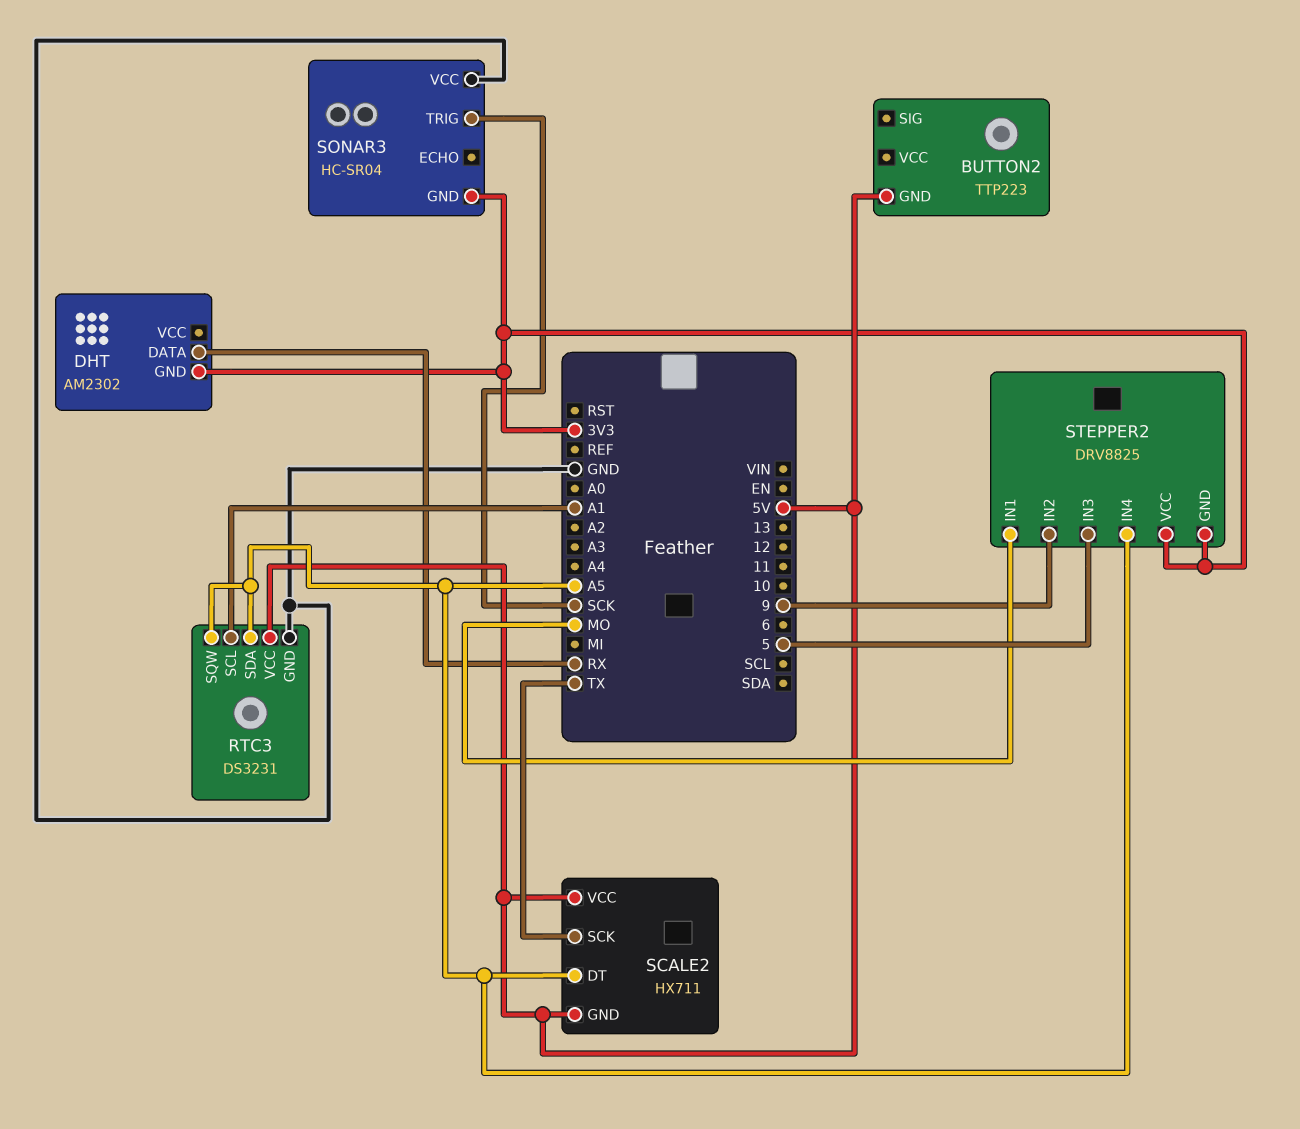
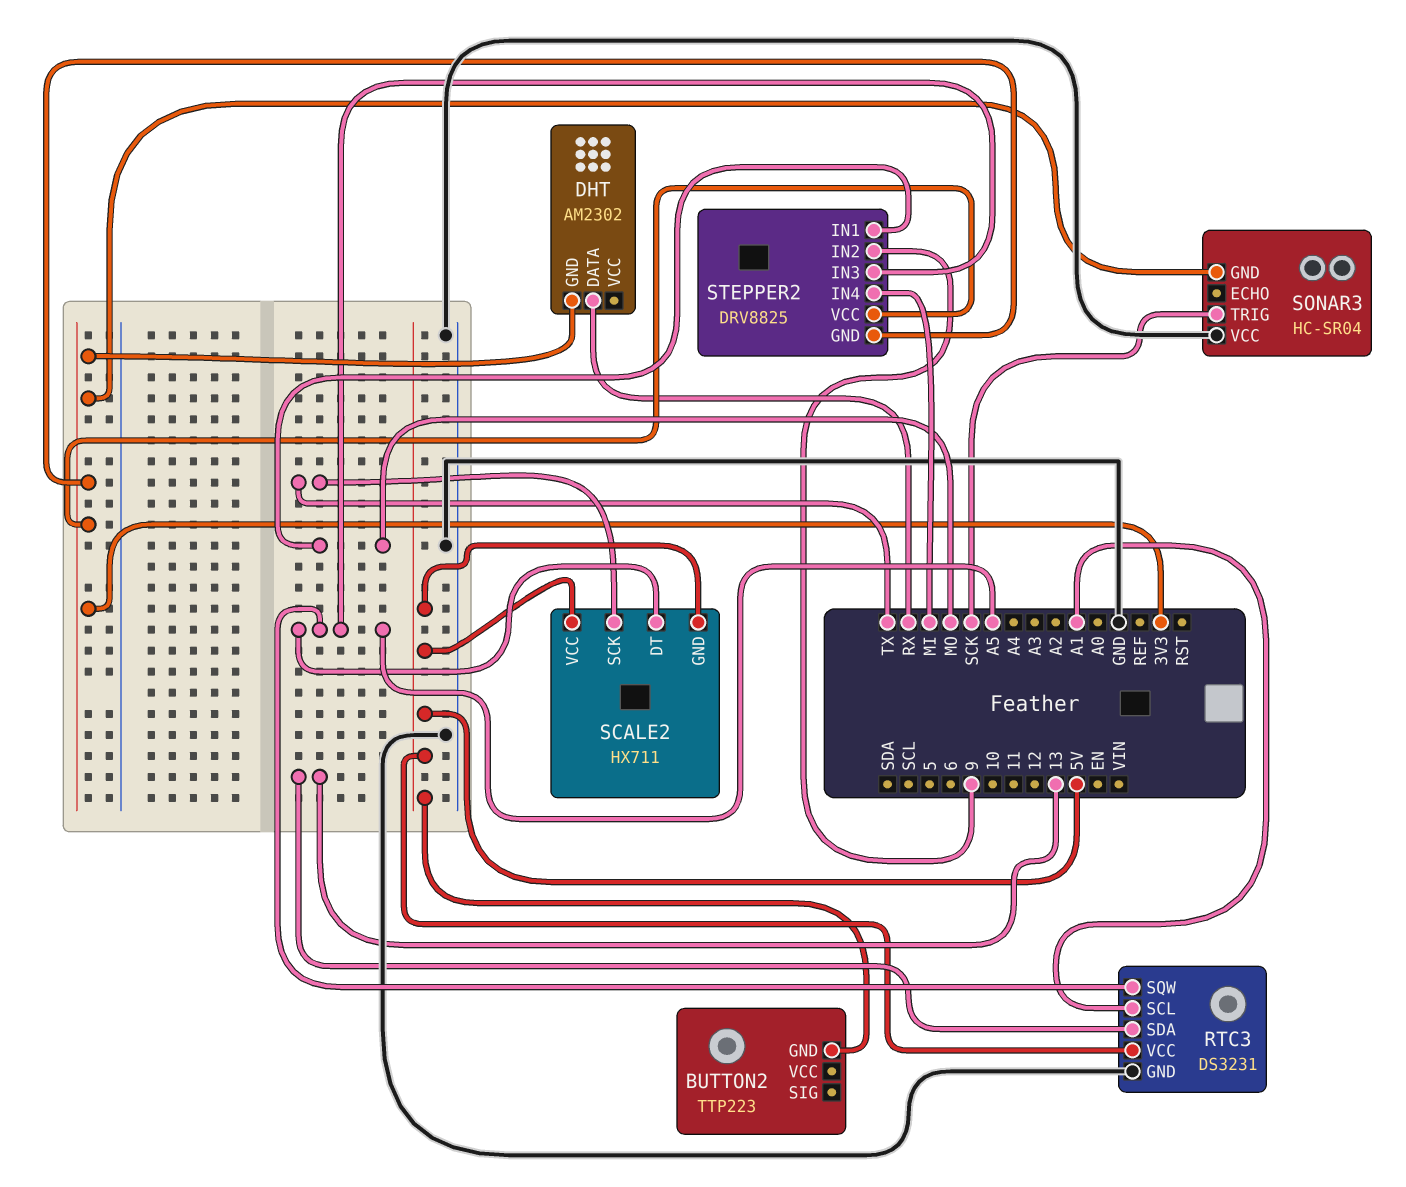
RTC3 pin SDA: A5 -> 13
STEPPER2 pin IN3: 5 -> A5
STEPPER2 pin IN4: A5 -> MI

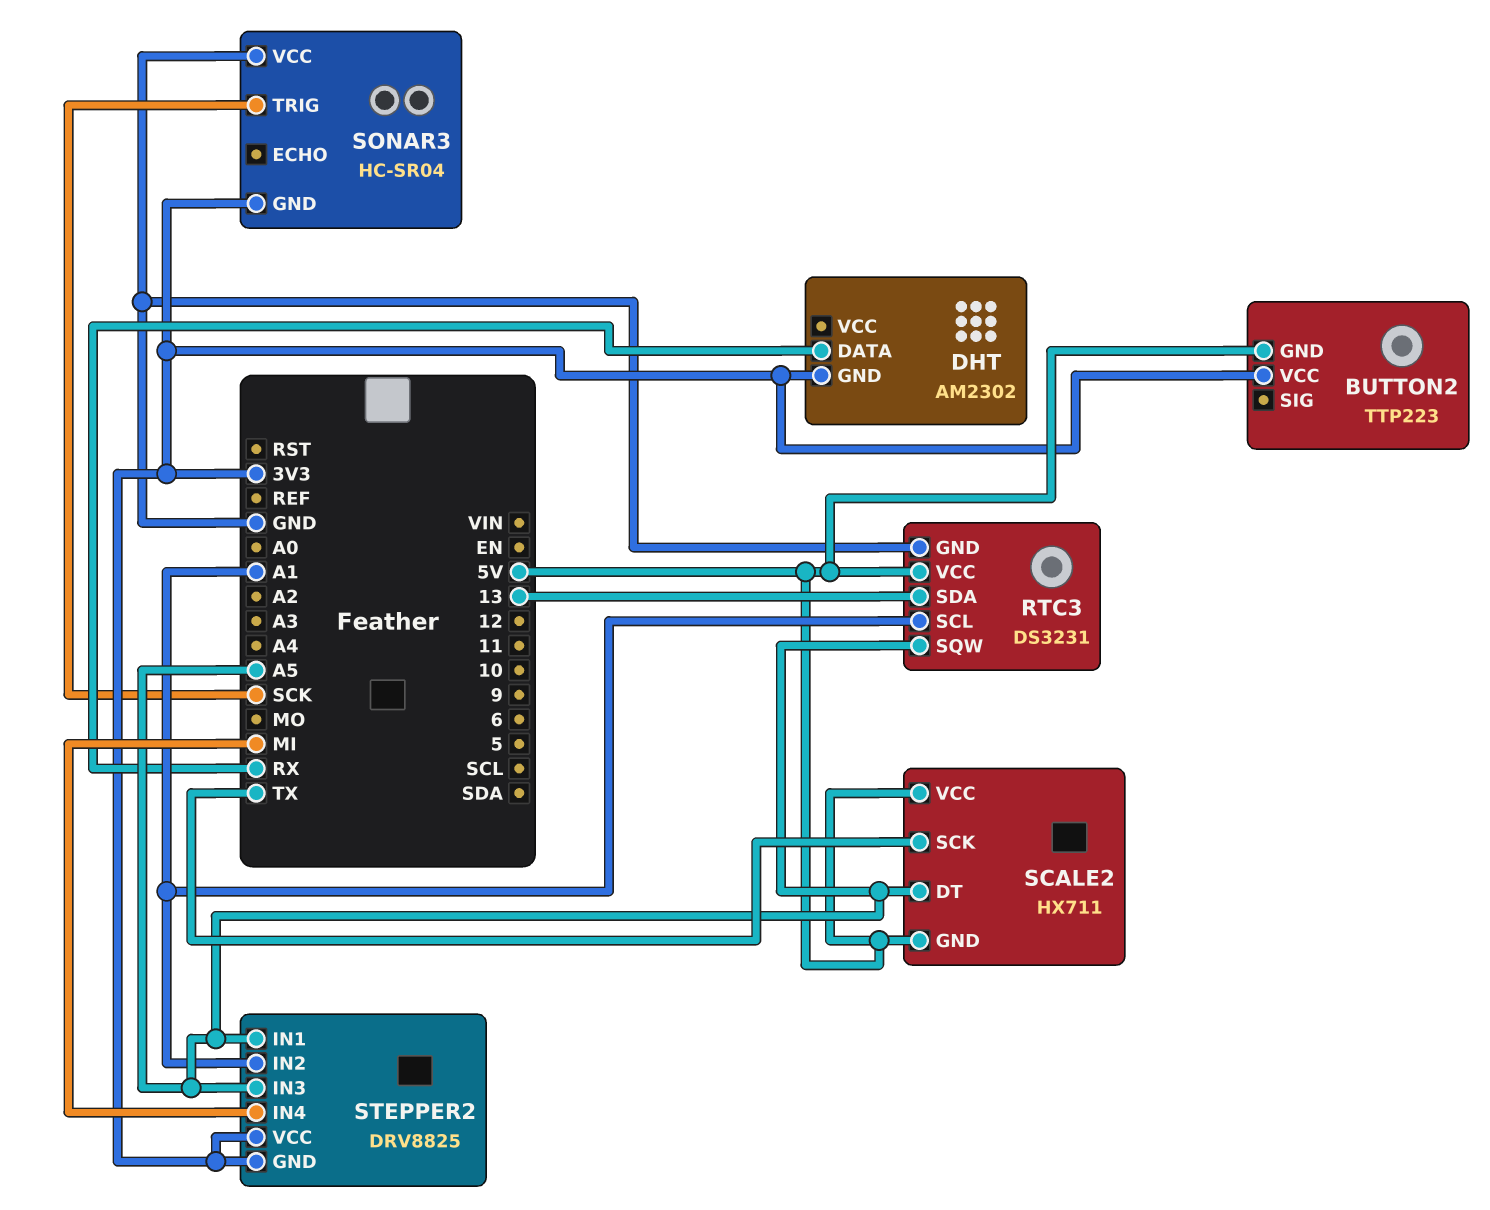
BUTTON2 pin VCC: none -> 3V3
STEPPER2 pin IN1: MO -> A5
STEPPER2 pin IN2: 9 -> A1

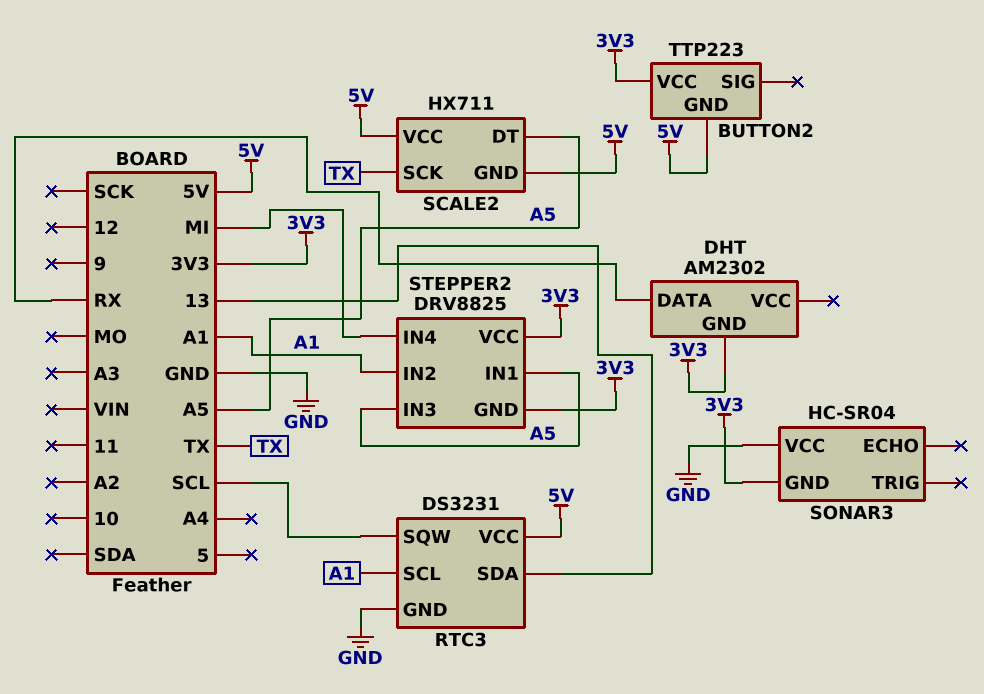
RTC3 pin SQW: A5 -> SCL
SONAR3 pin TRIG: SCK -> none

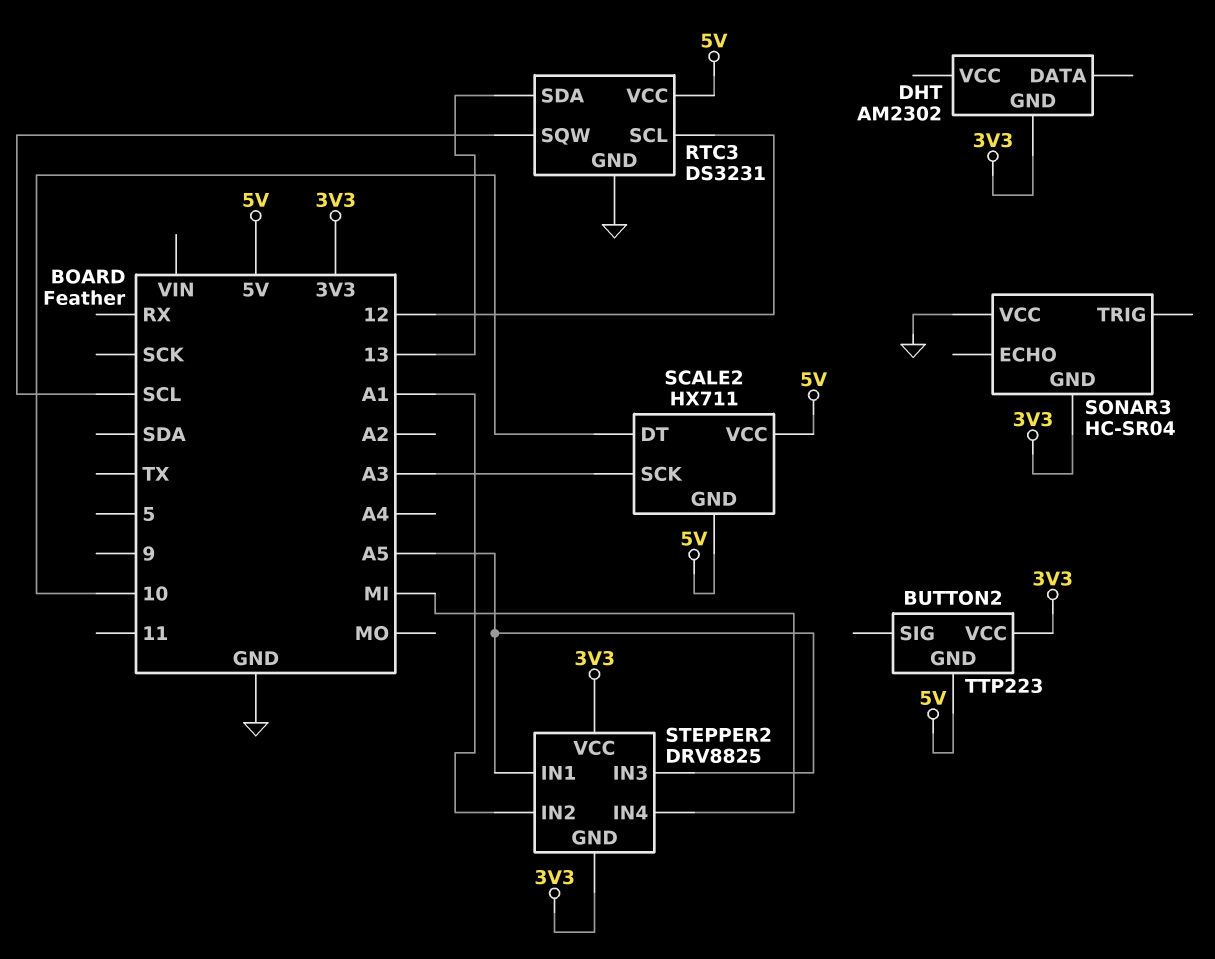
DHT pin DATA: RX -> none
RTC3 pin SCL: A1 -> 12
SCALE2 pin DT: A5 -> 10
SCALE2 pin SCK: TX -> A3

